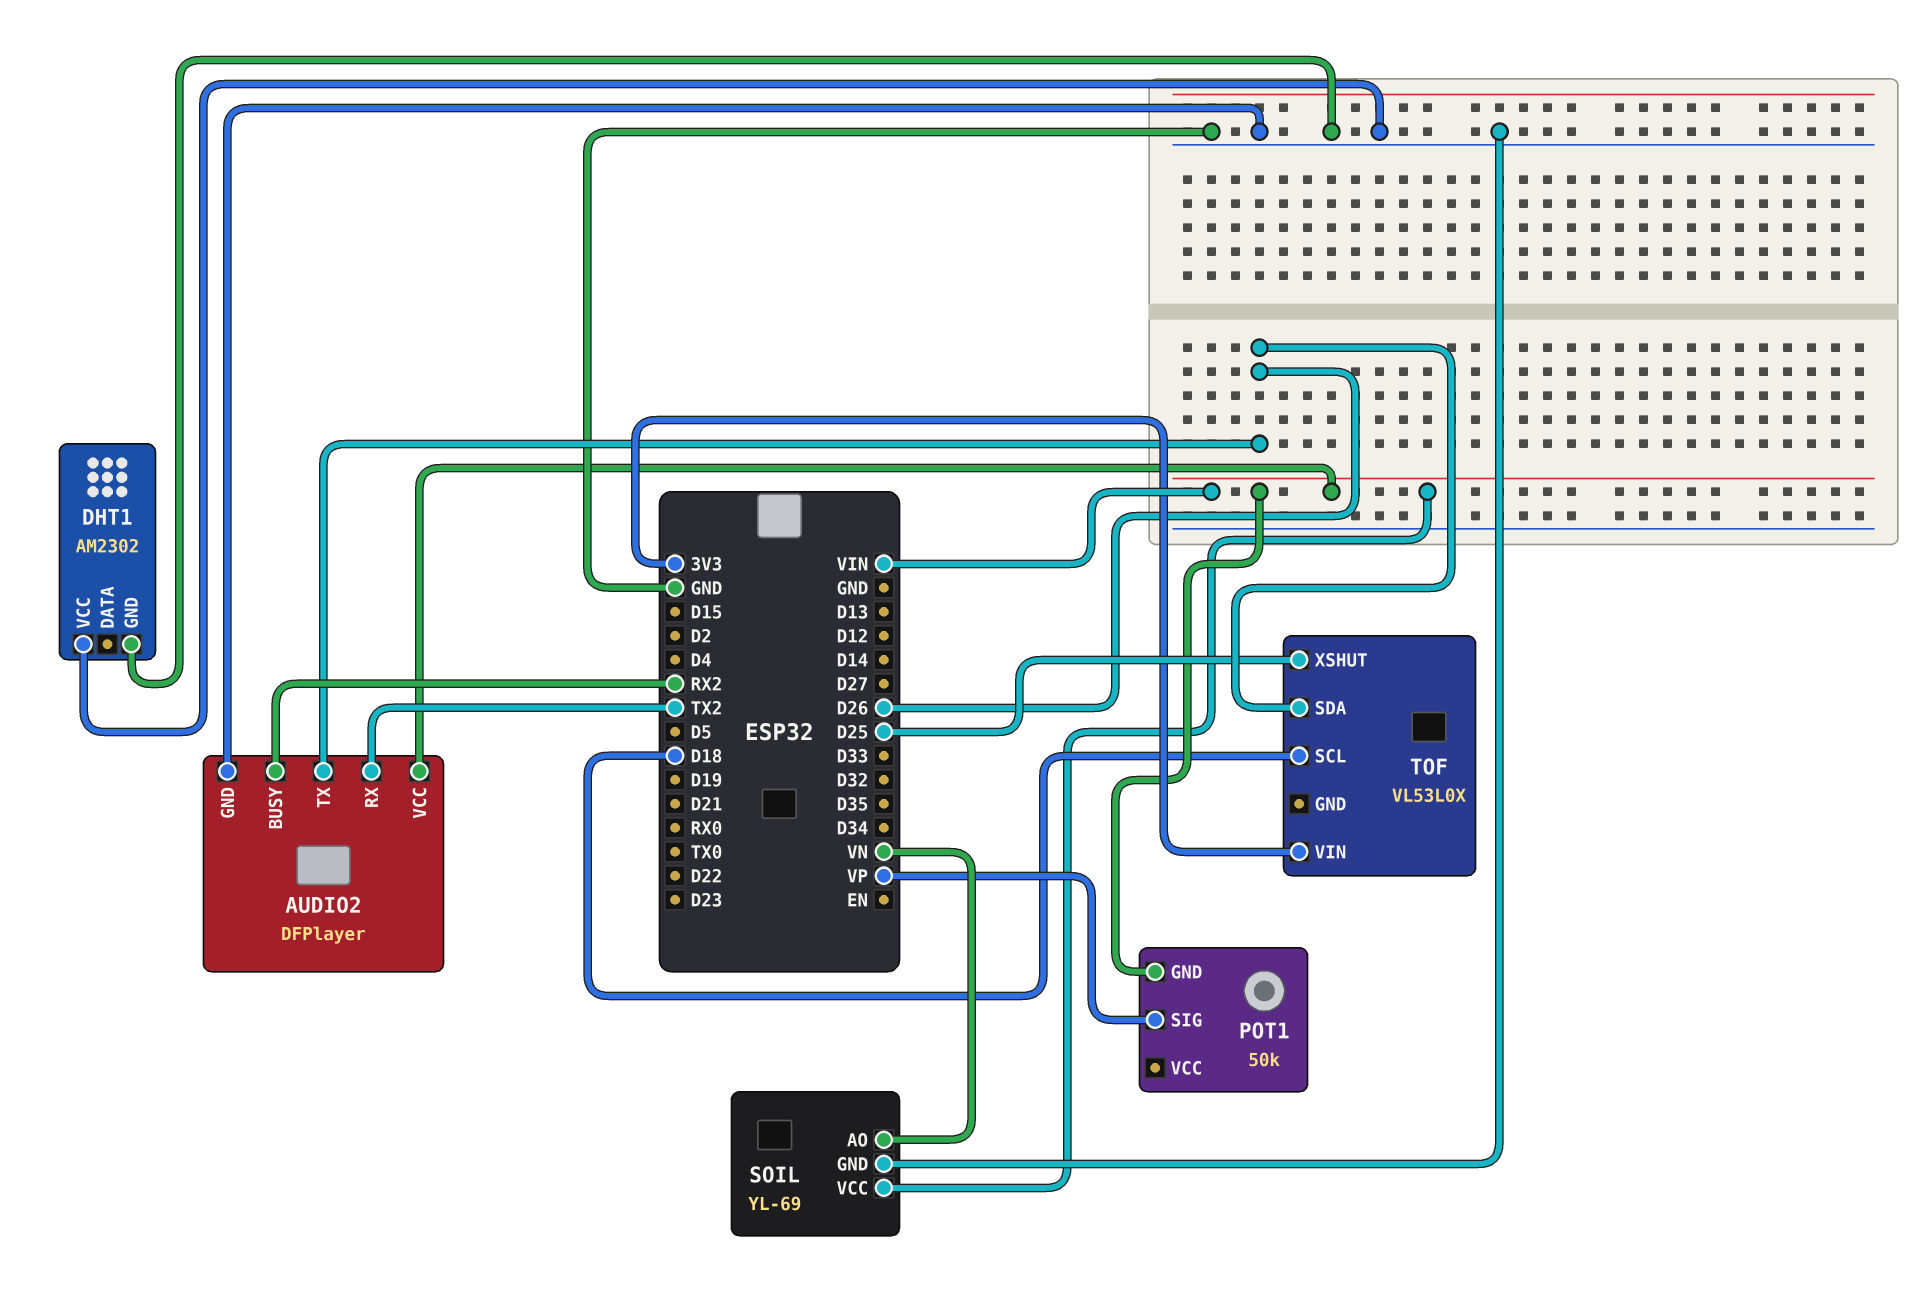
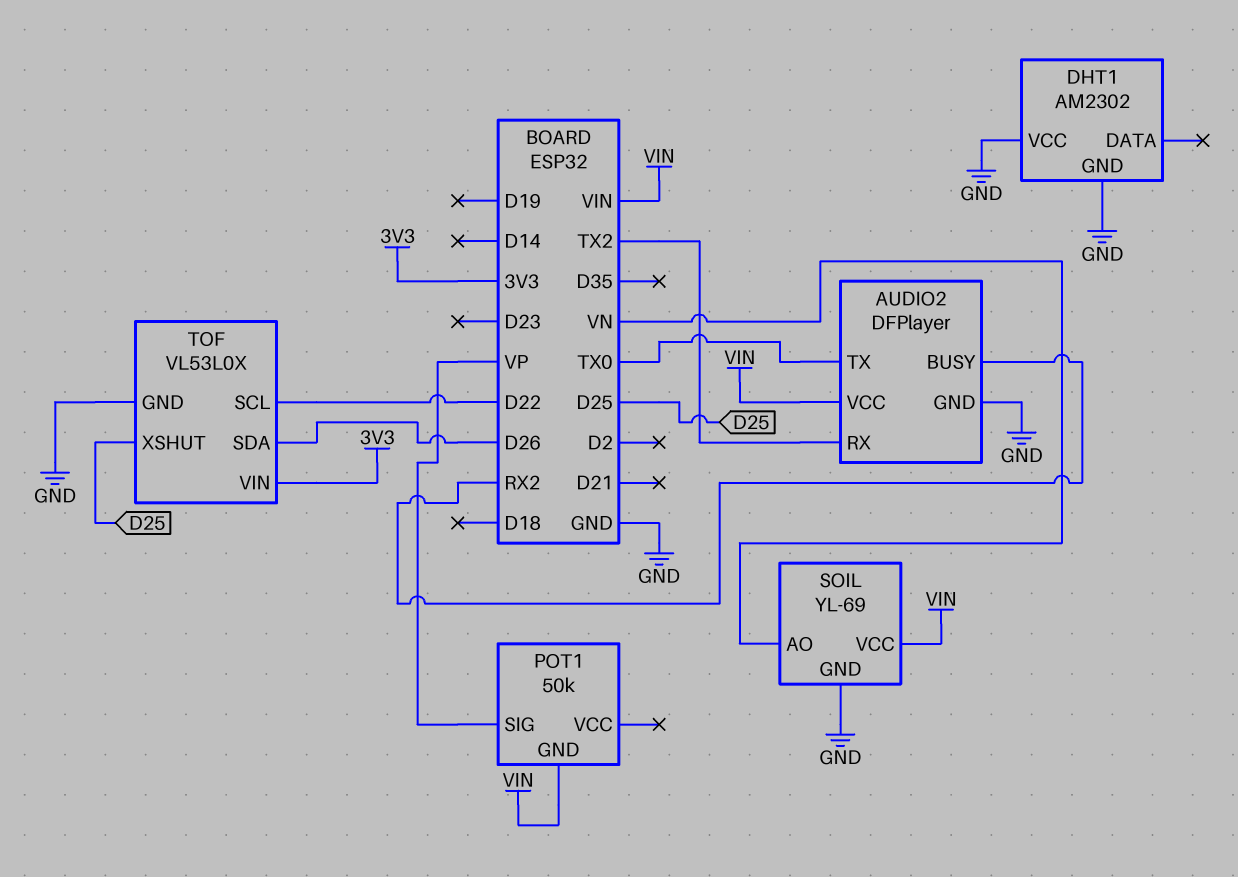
AUDIO2 pin TX: D26 -> TX0
TOF pin GND: none -> GND
TOF pin SCL: D18 -> D22

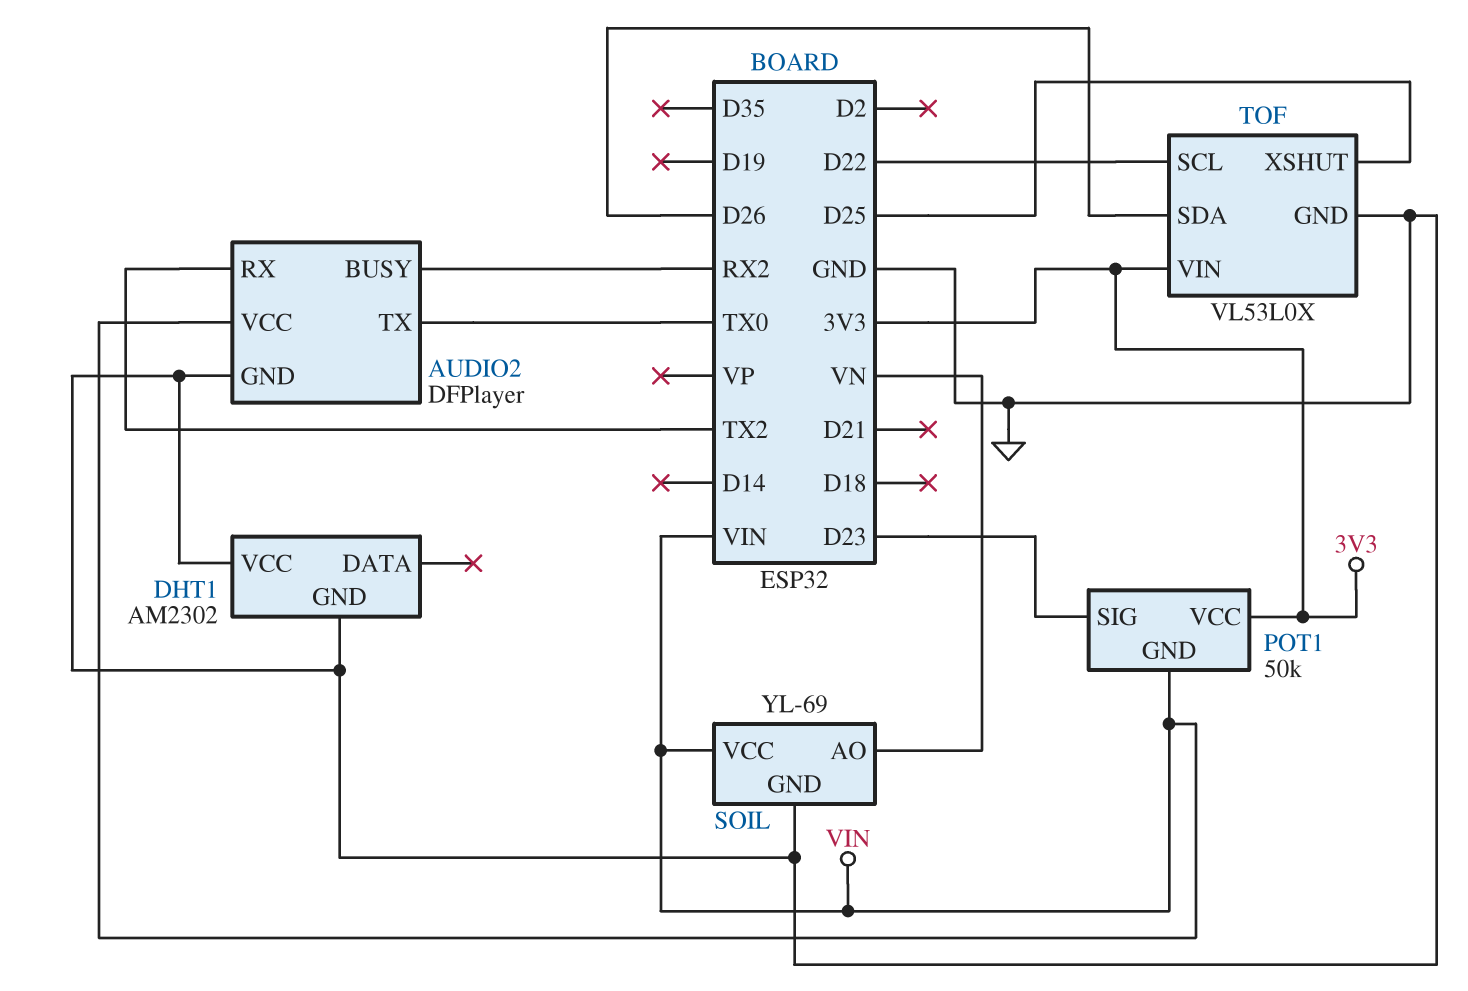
POT1 pin SIG: VP -> D23
POT1 pin VCC: none -> 3V3

